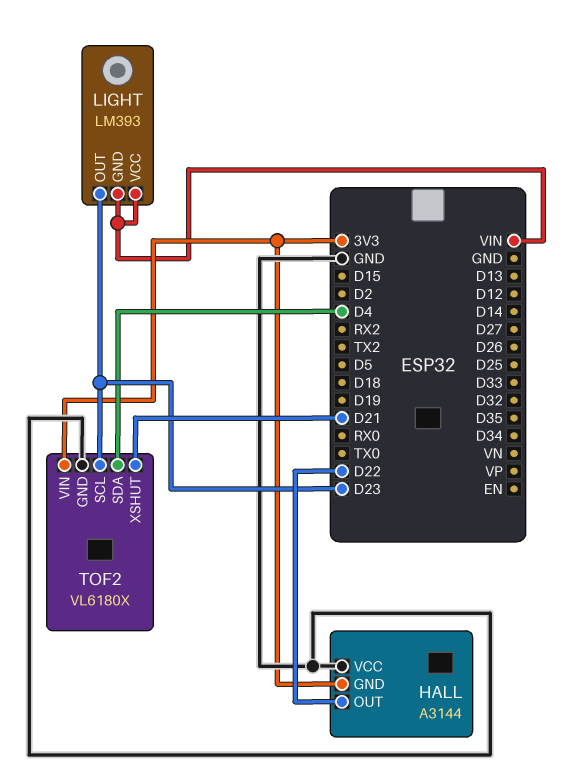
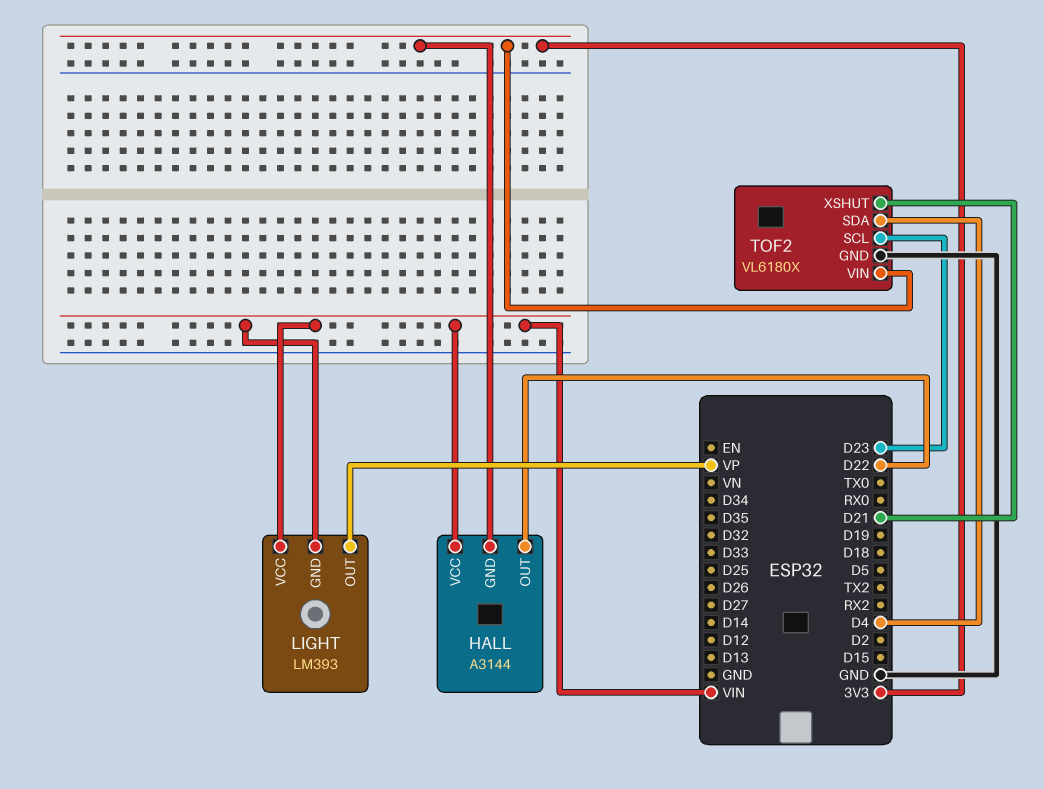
HALL pin VCC: GND -> VIN
LIGHT pin OUT: D23 -> VP

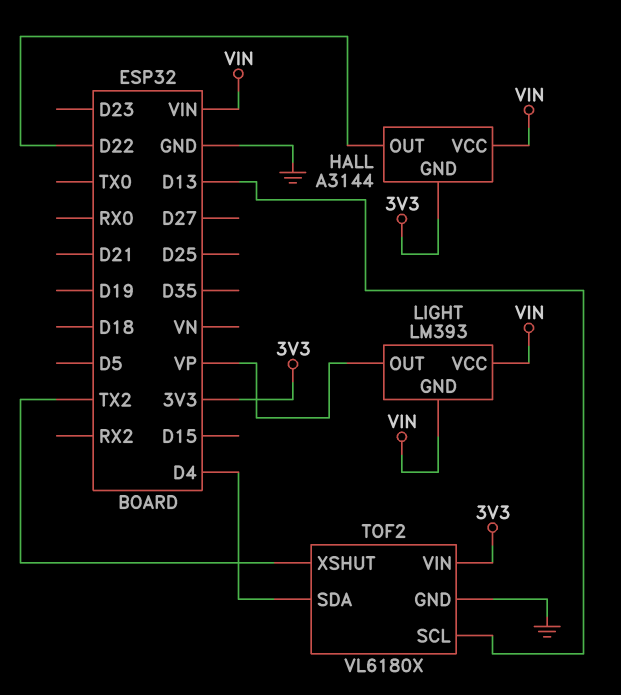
TOF2 pin SCL: D23 -> D13
TOF2 pin XSHUT: D21 -> TX2

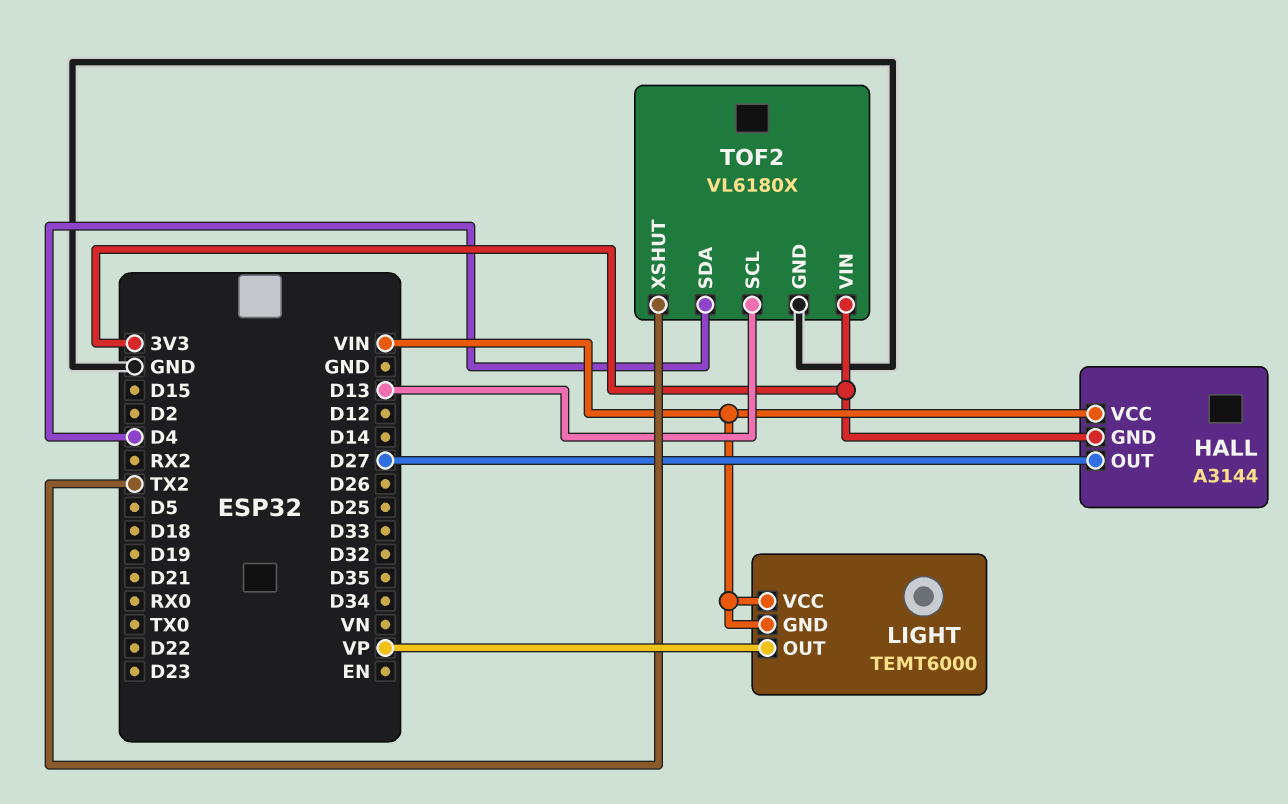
HALL pin OUT: D22 -> D27
LIGHT: LM393 -> TEMT6000

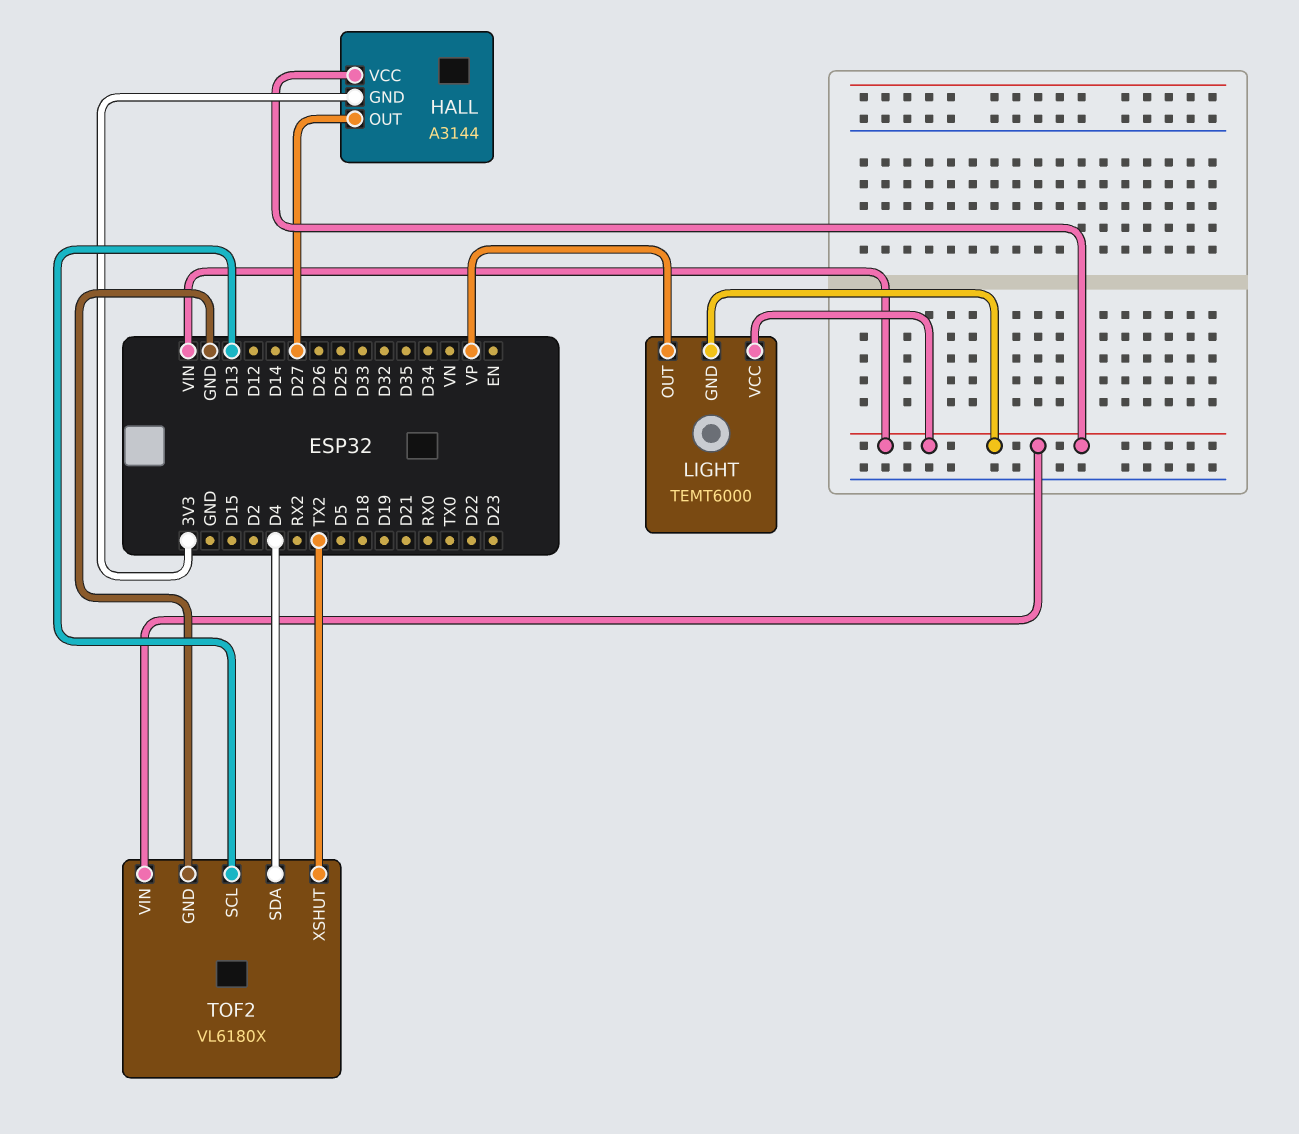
TOF2 pin VIN: 3V3 -> VIN

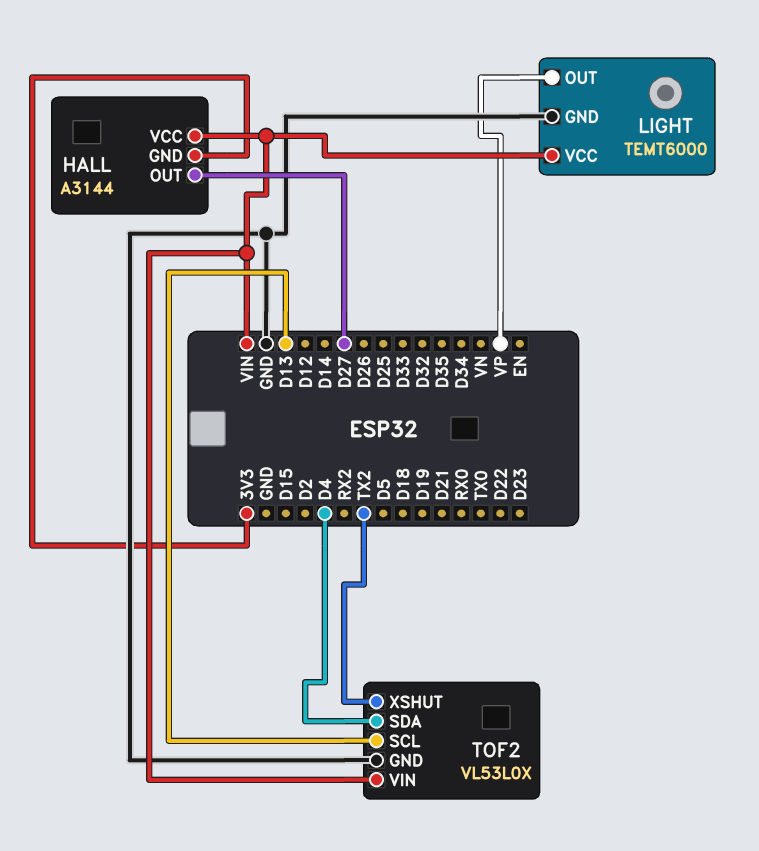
LIGHT pin GND: VIN -> GND
TOF2: VL6180X -> VL53L0X

